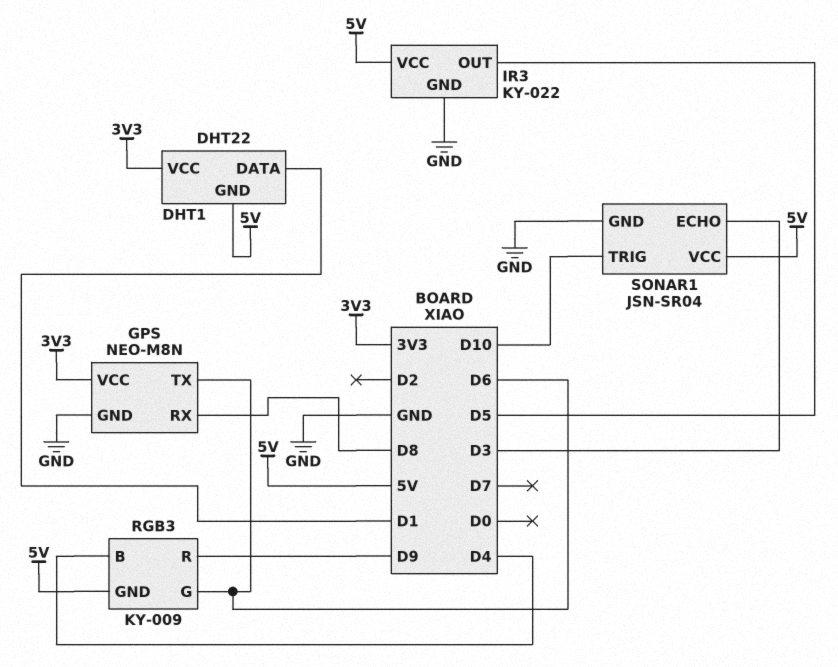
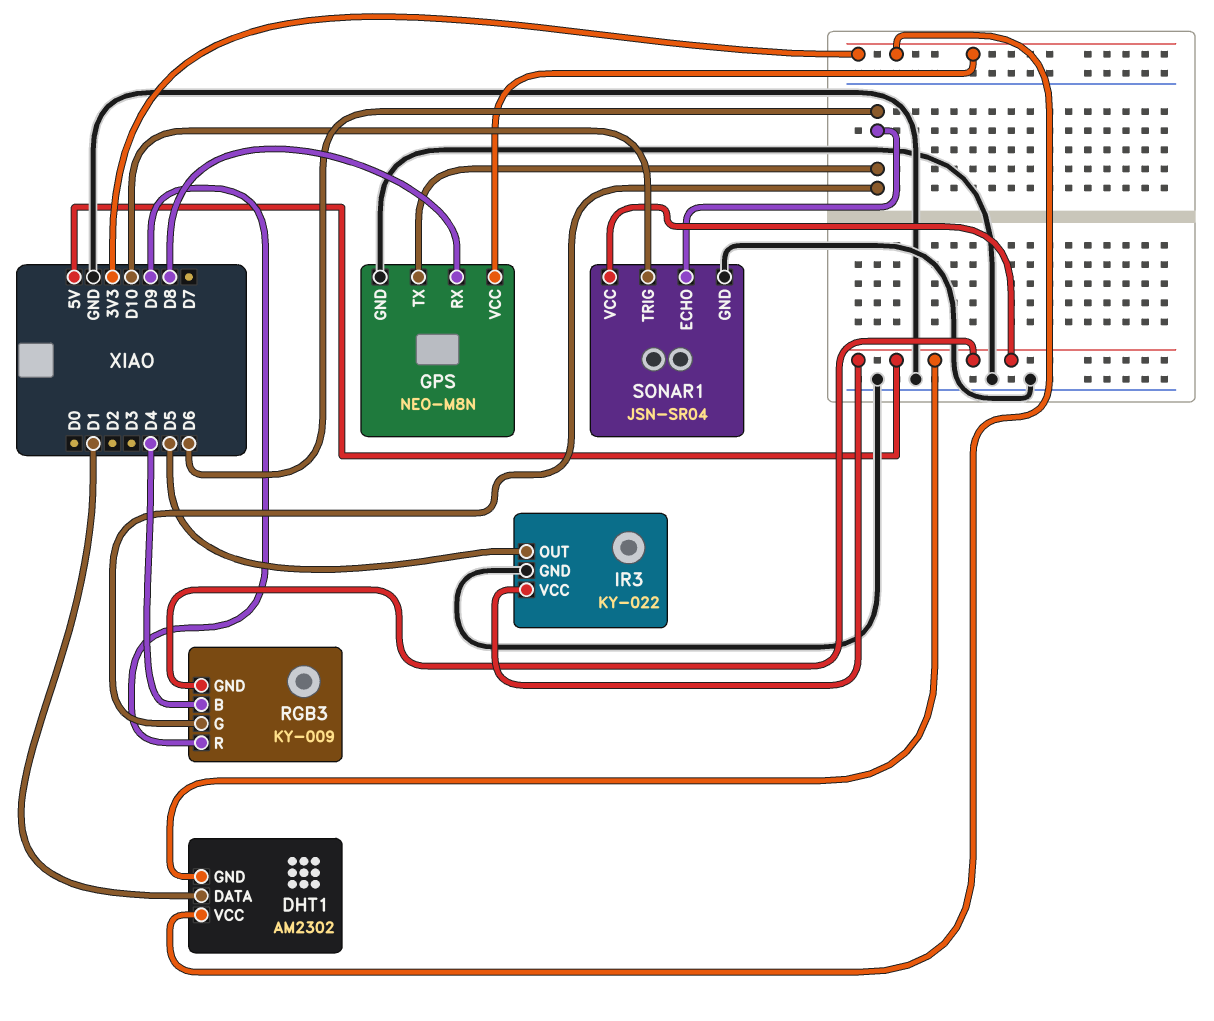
DHT1: DHT22 -> AM2302
SONAR1 pin ECHO: D3 -> D6

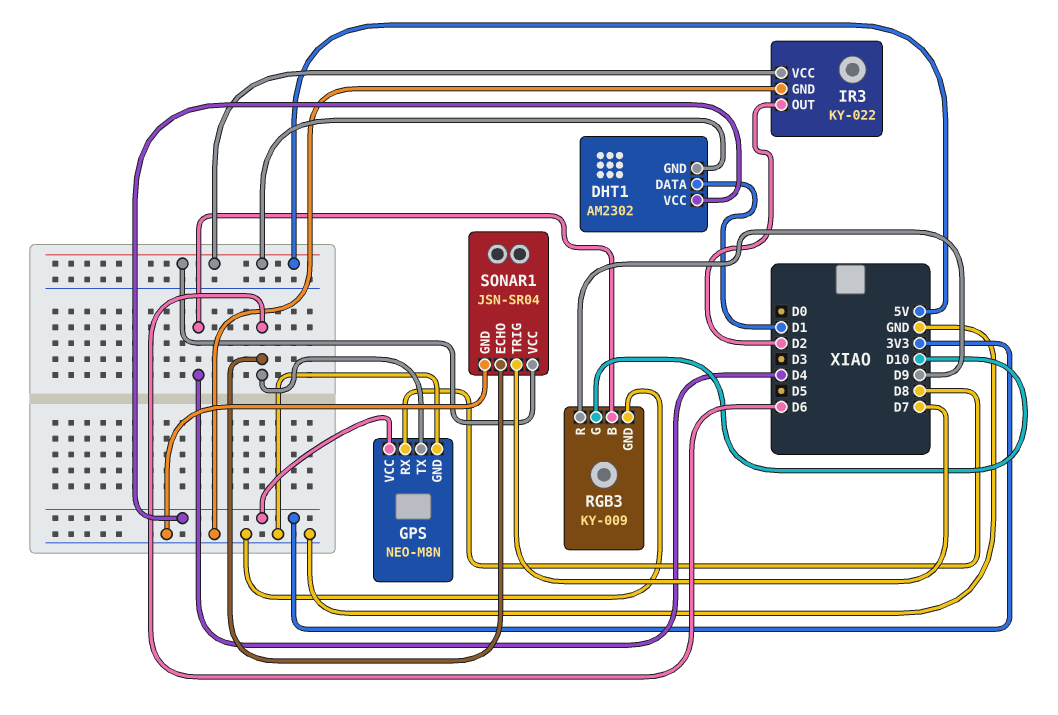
IR3 pin OUT: D5 -> D2
RGB3 pin G: D6 -> D10
RGB3 pin GND: 5V -> GND
SONAR1 pin TRIG: D10 -> D7

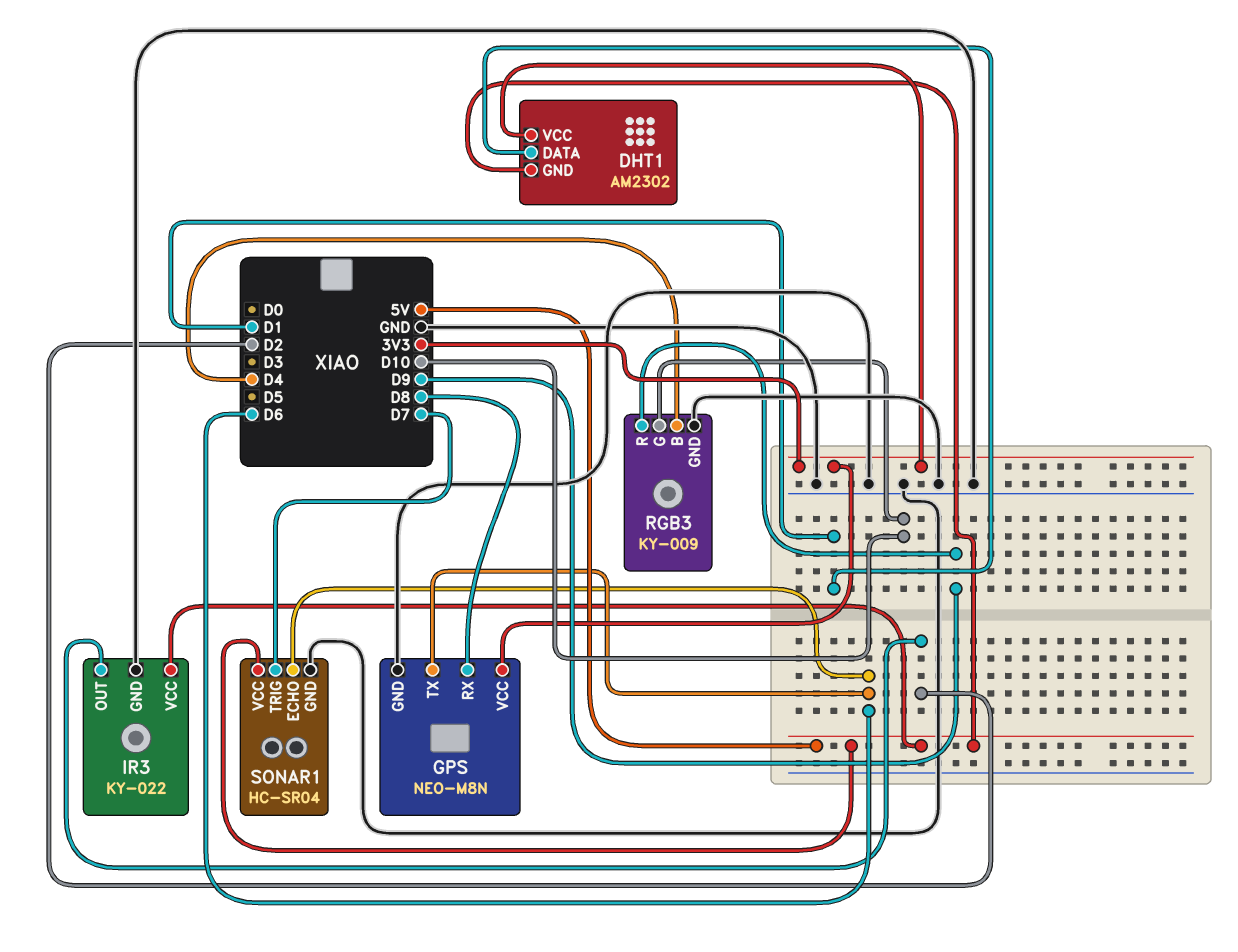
SONAR1: JSN-SR04 -> HC-SR04

